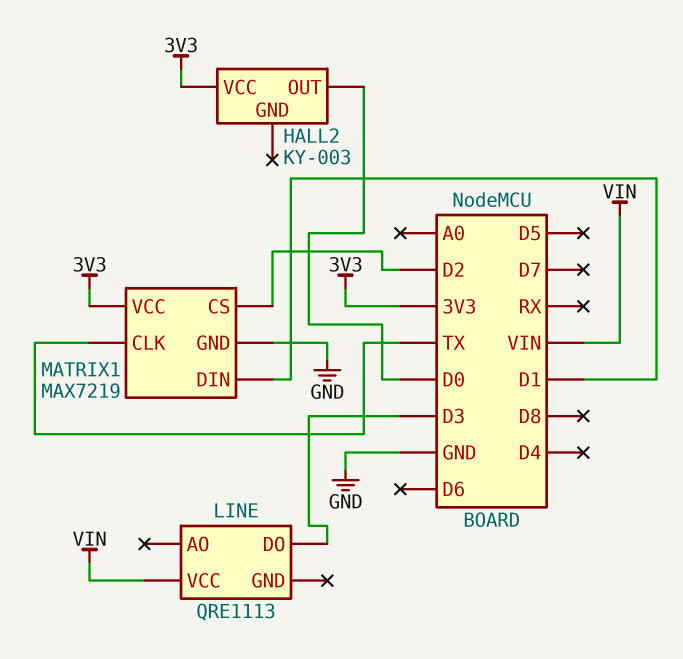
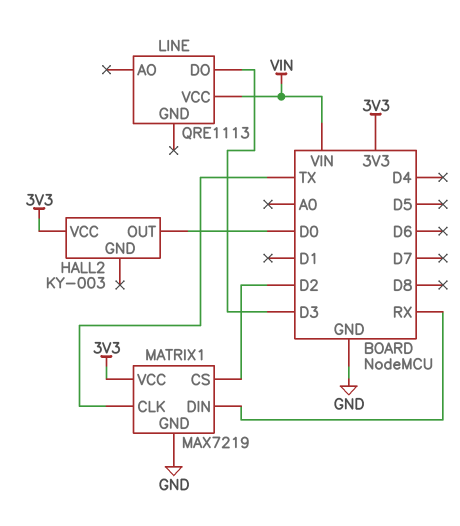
MATRIX1 pin DIN: D1 -> RX

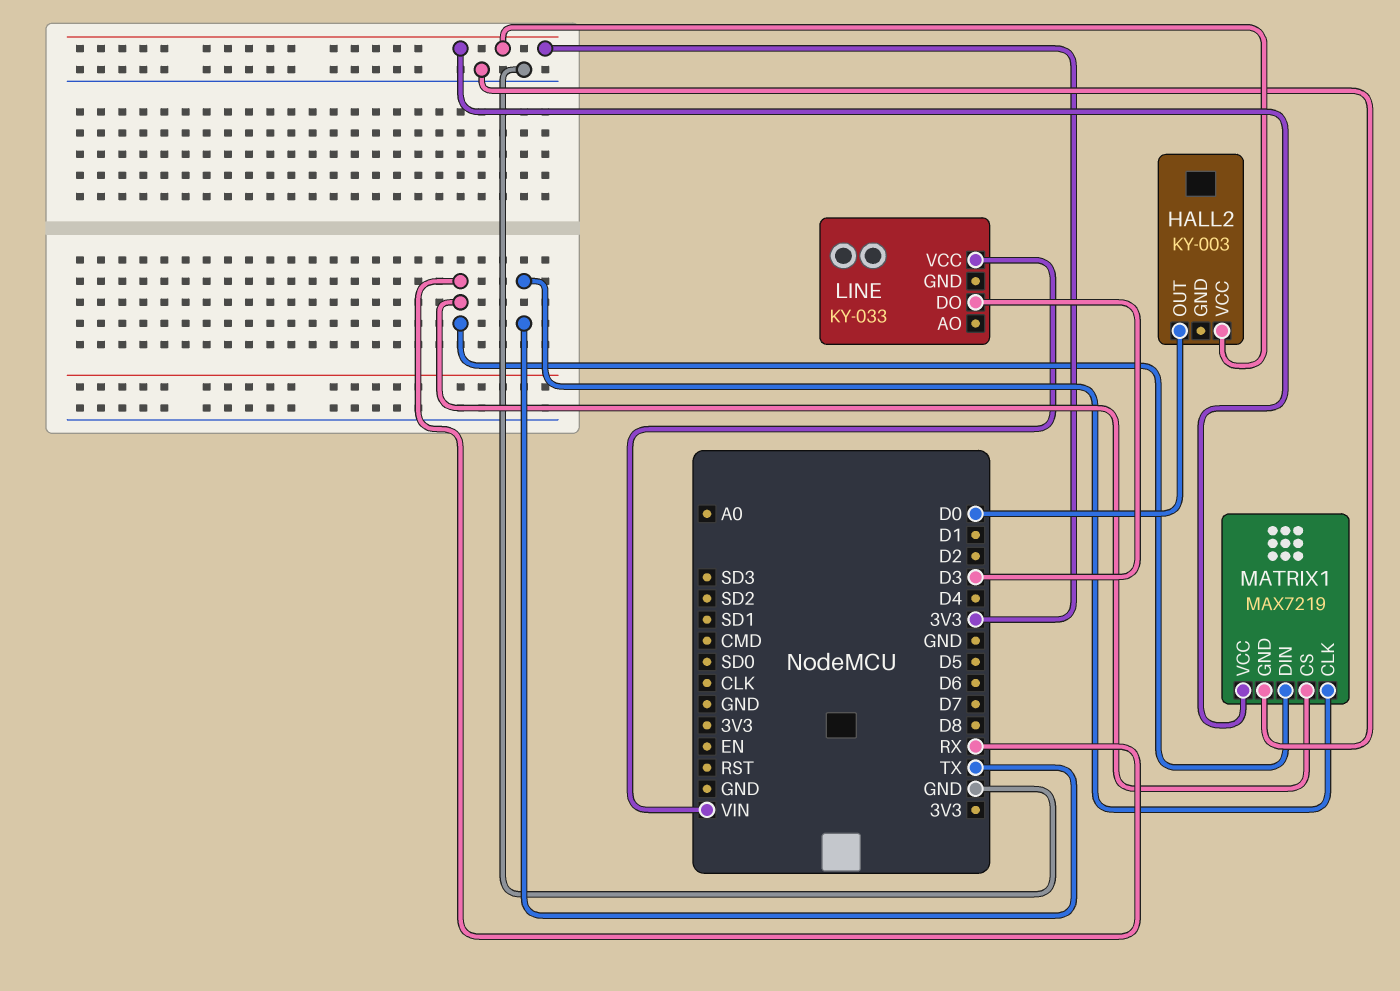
LINE: QRE1113 -> KY-033
MATRIX1 pin CS: D2 -> RX

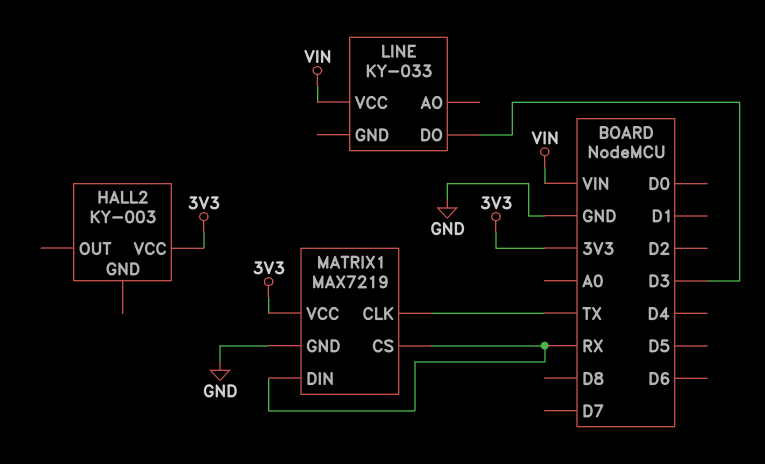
HALL2 pin OUT: D0 -> none

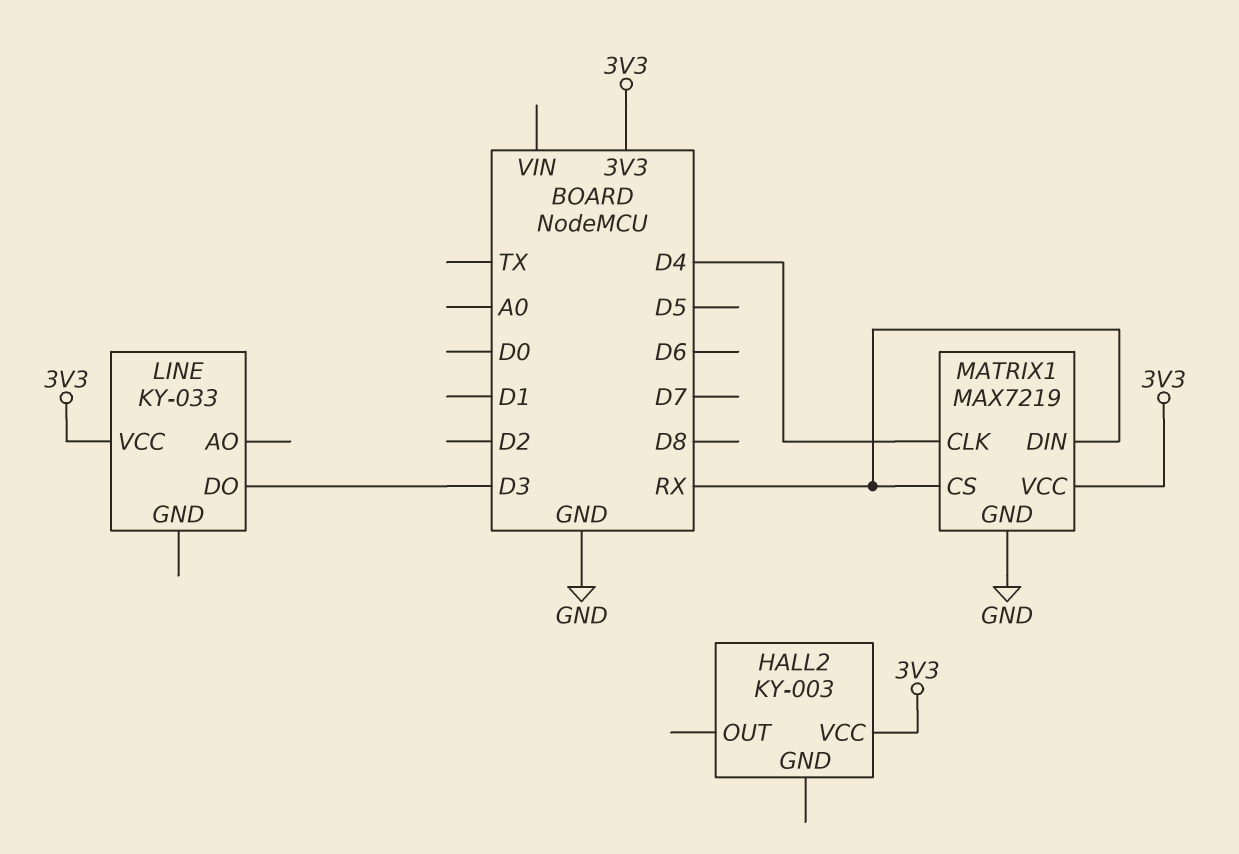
LINE pin VCC: VIN -> 3V3
MATRIX1 pin CLK: TX -> D4

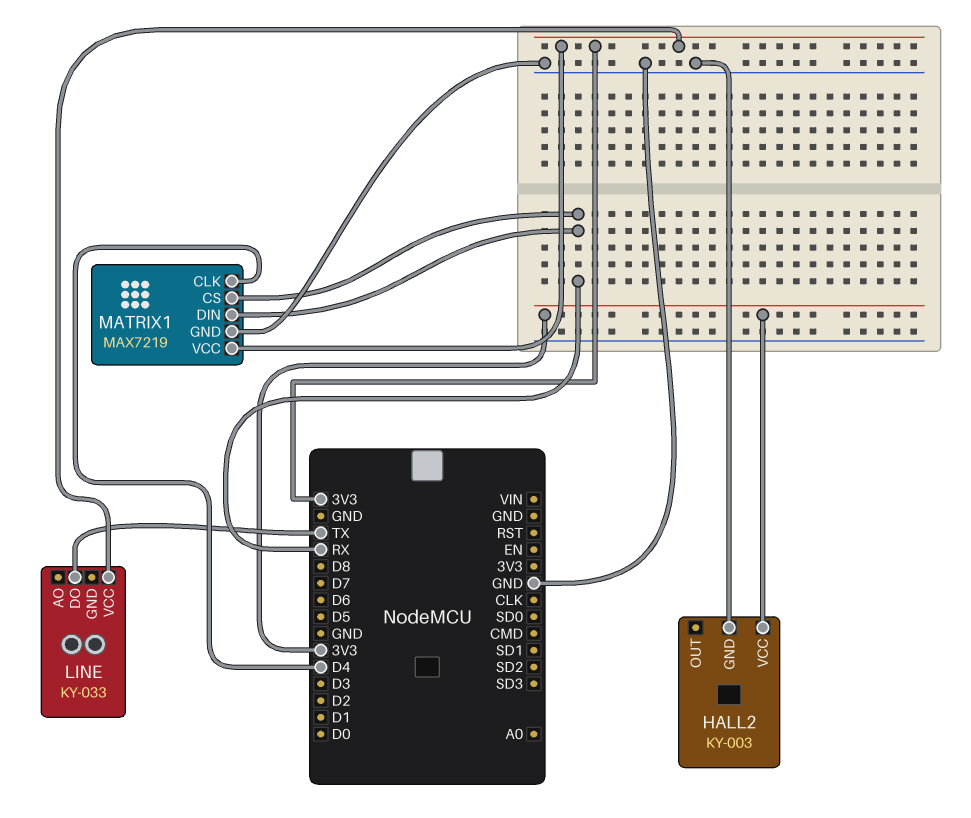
HALL2 pin GND: none -> GND
LINE pin DO: D3 -> TX

